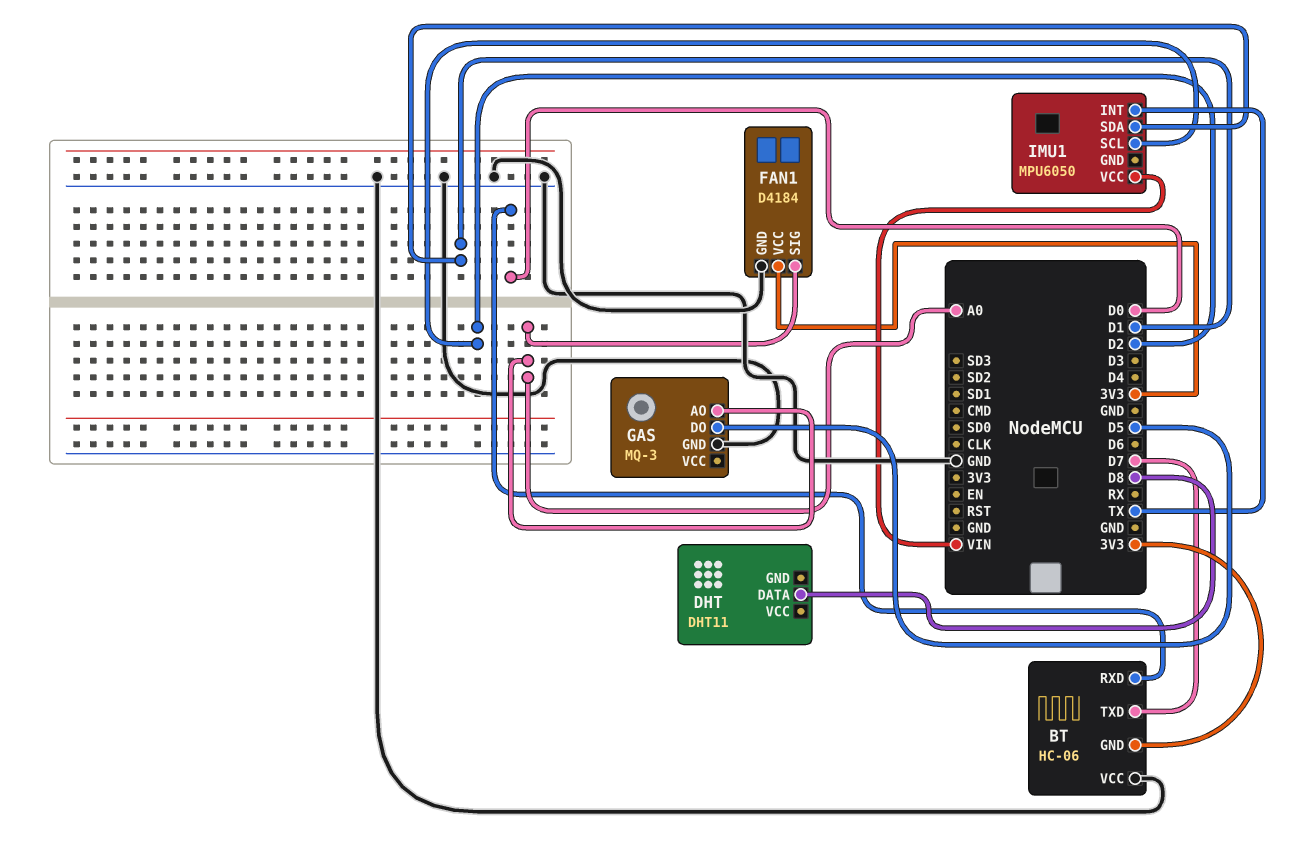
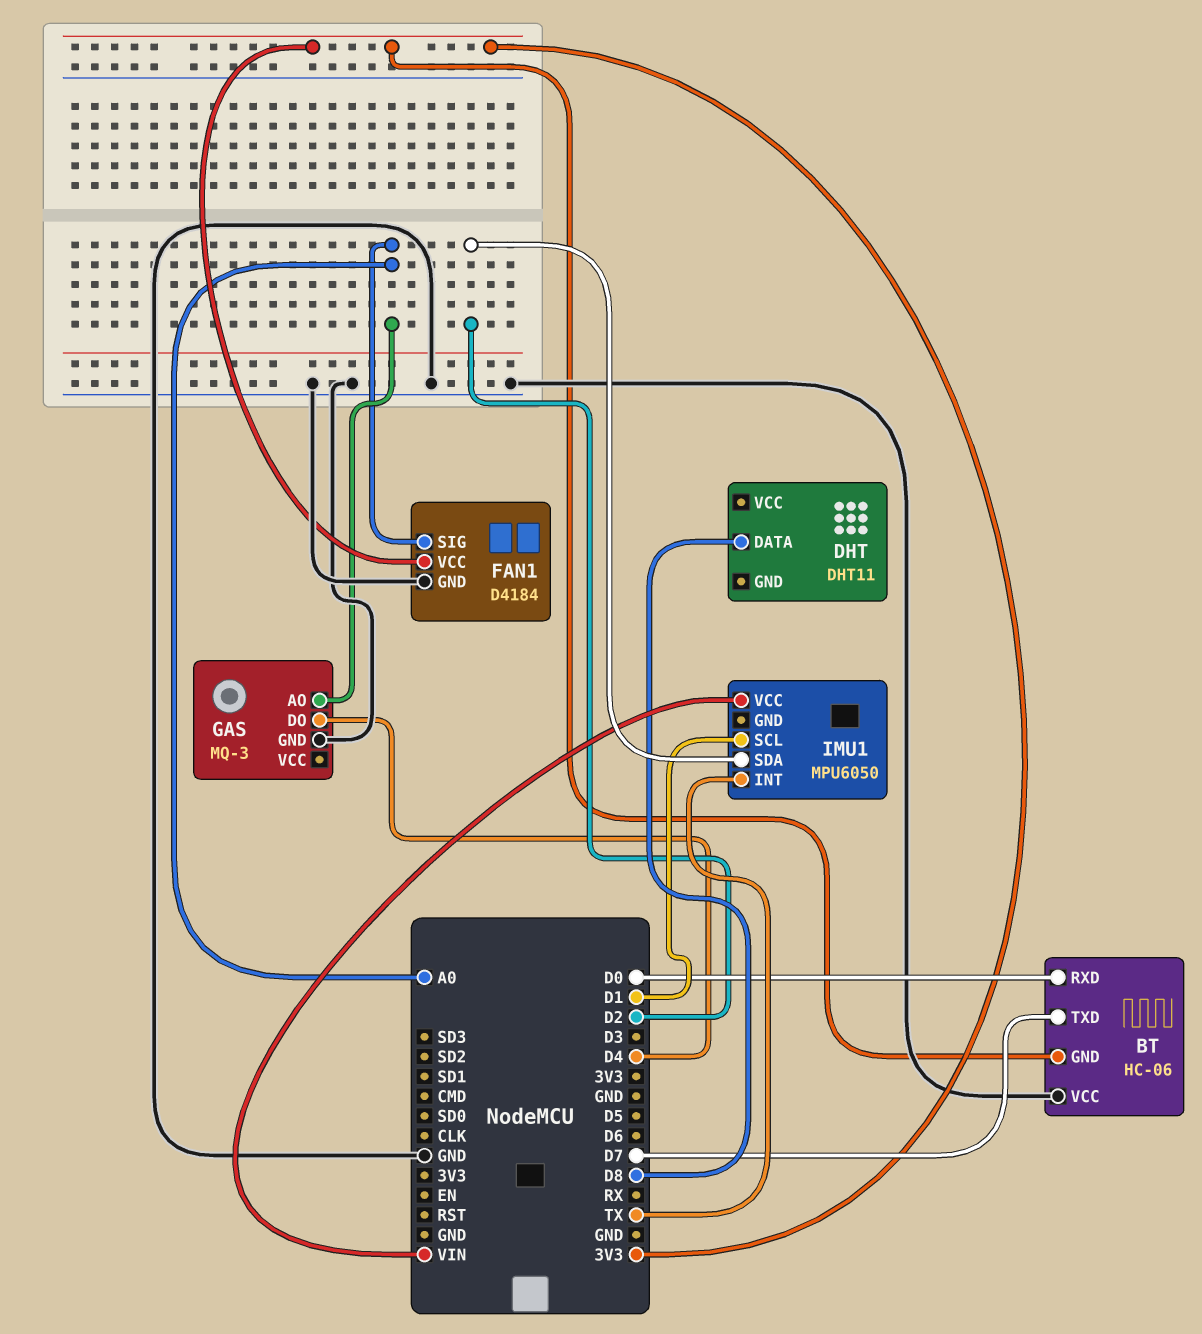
GAS pin DO: D5 -> D4
IMU1 pin SCL: D2 -> D1
IMU1 pin SDA: D1 -> D2

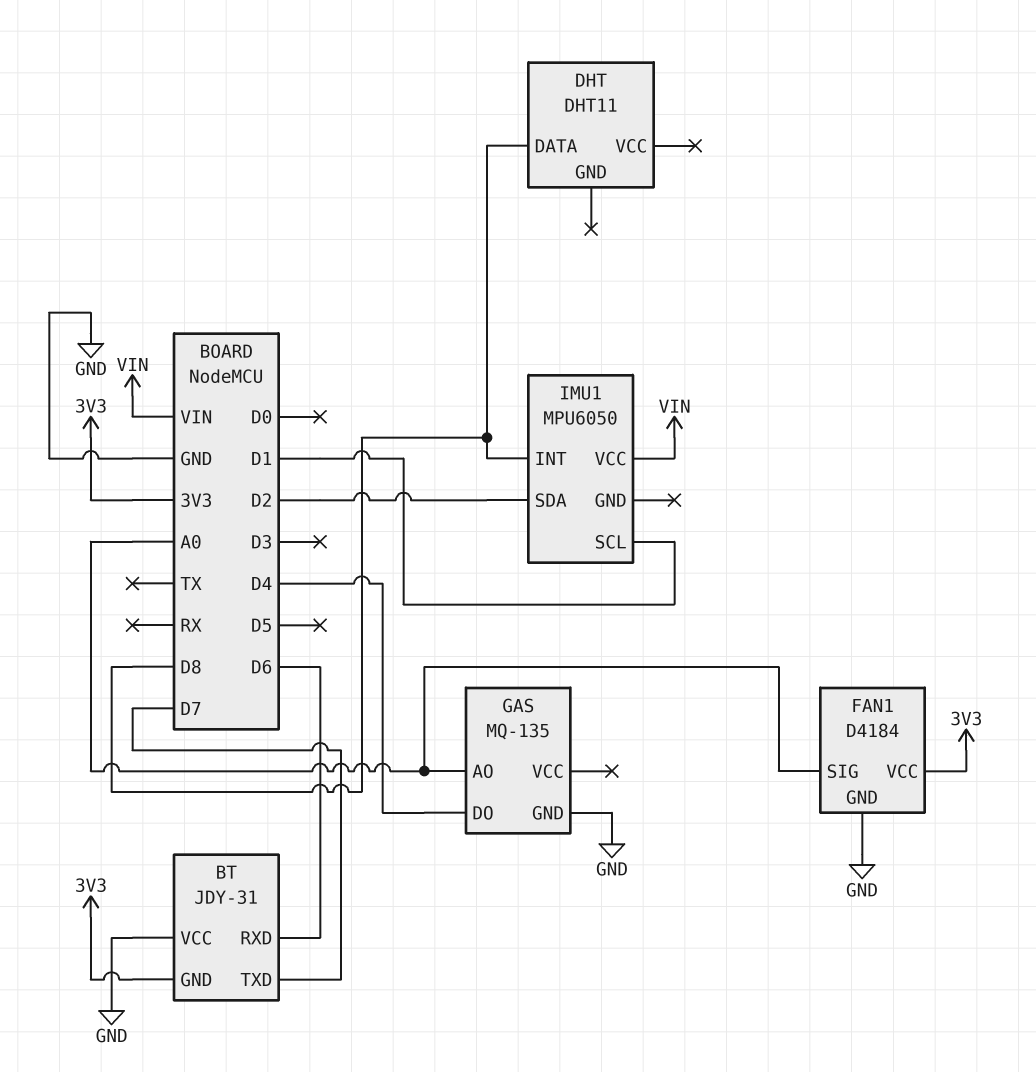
BT: HC-06 -> JDY-31
BT pin RXD: D0 -> D6
GAS: MQ-3 -> MQ-135
IMU1 pin INT: TX -> D8

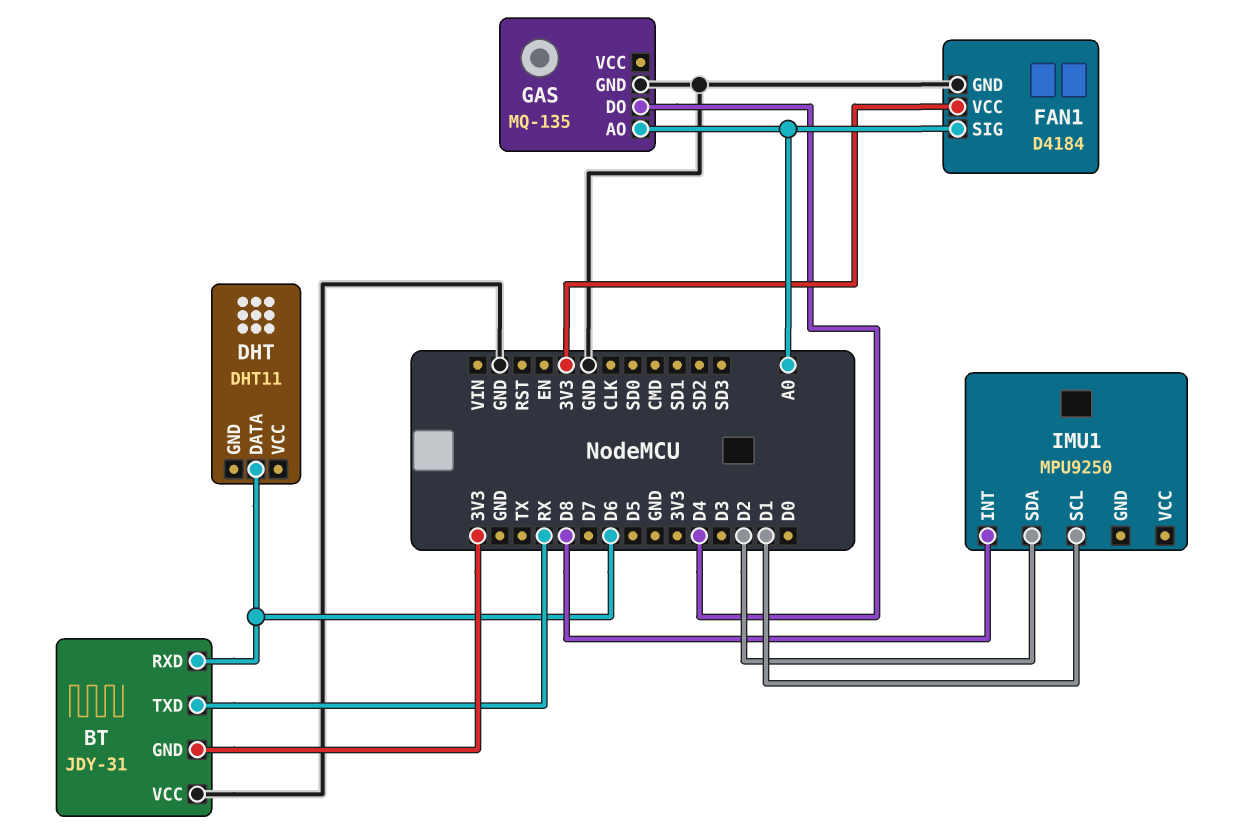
BT pin TXD: D7 -> RX
DHT pin DATA: D8 -> D6
IMU1: MPU6050 -> MPU9250
IMU1 pin VCC: VIN -> none

